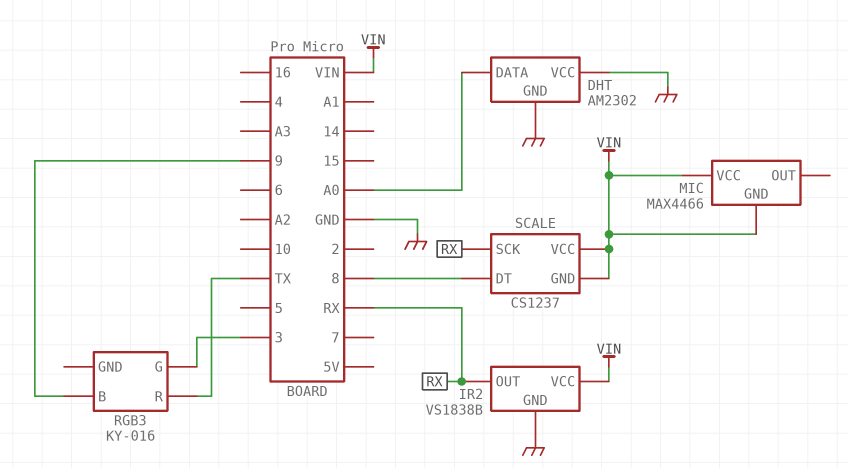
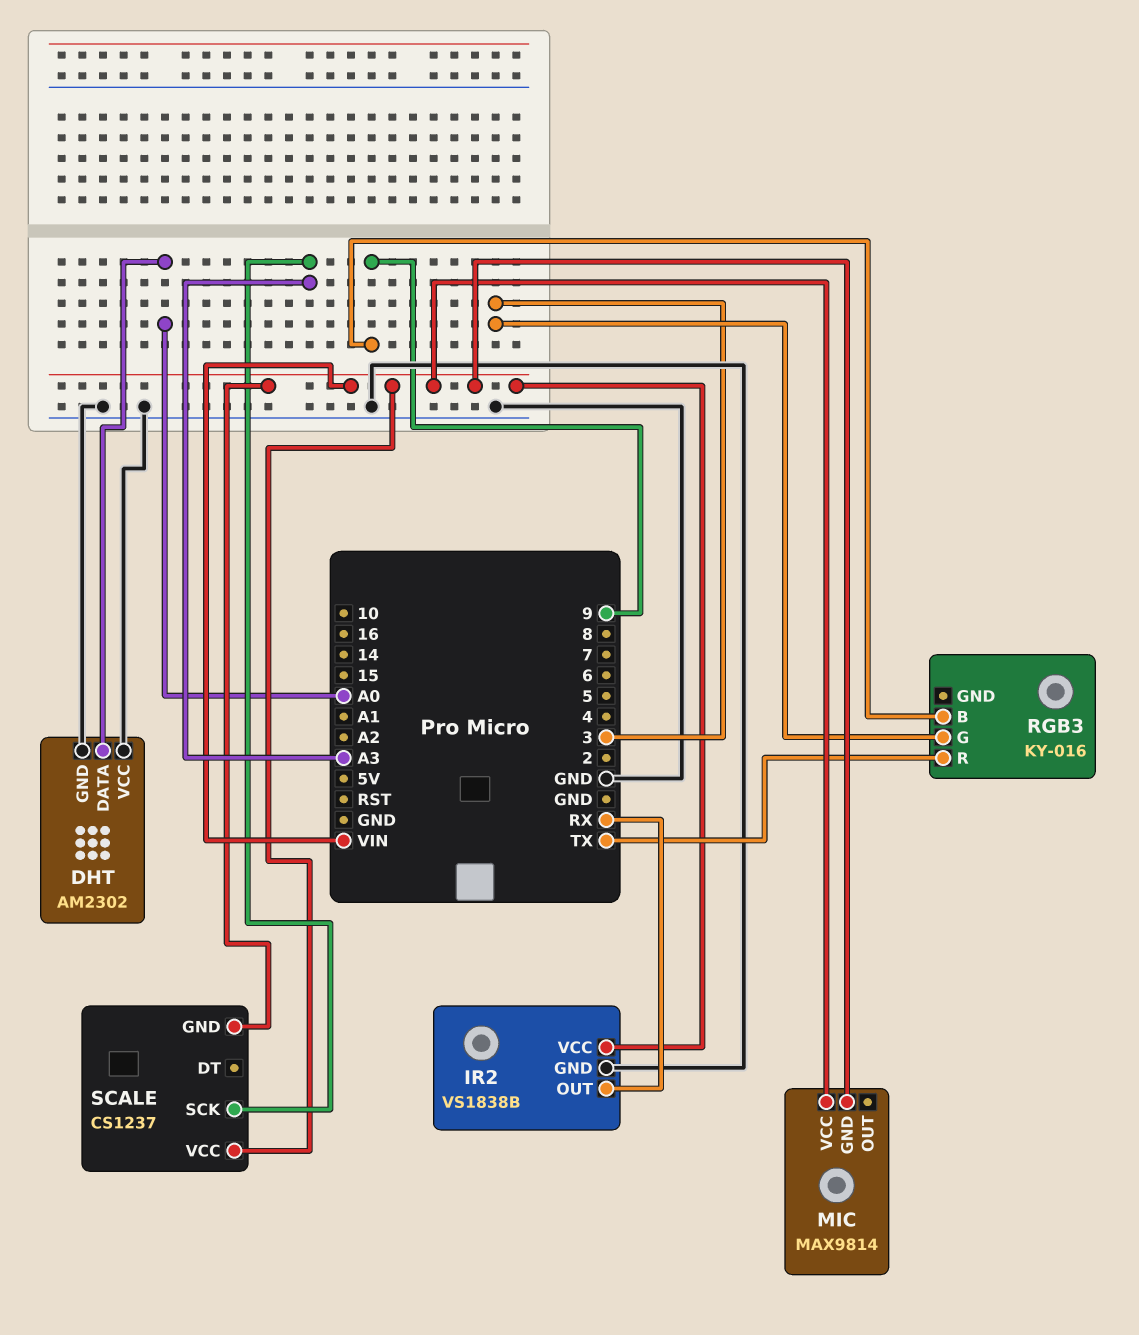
MIC: MAX4466 -> MAX9814
SCALE pin DT: 8 -> none
SCALE pin SCK: RX -> A3

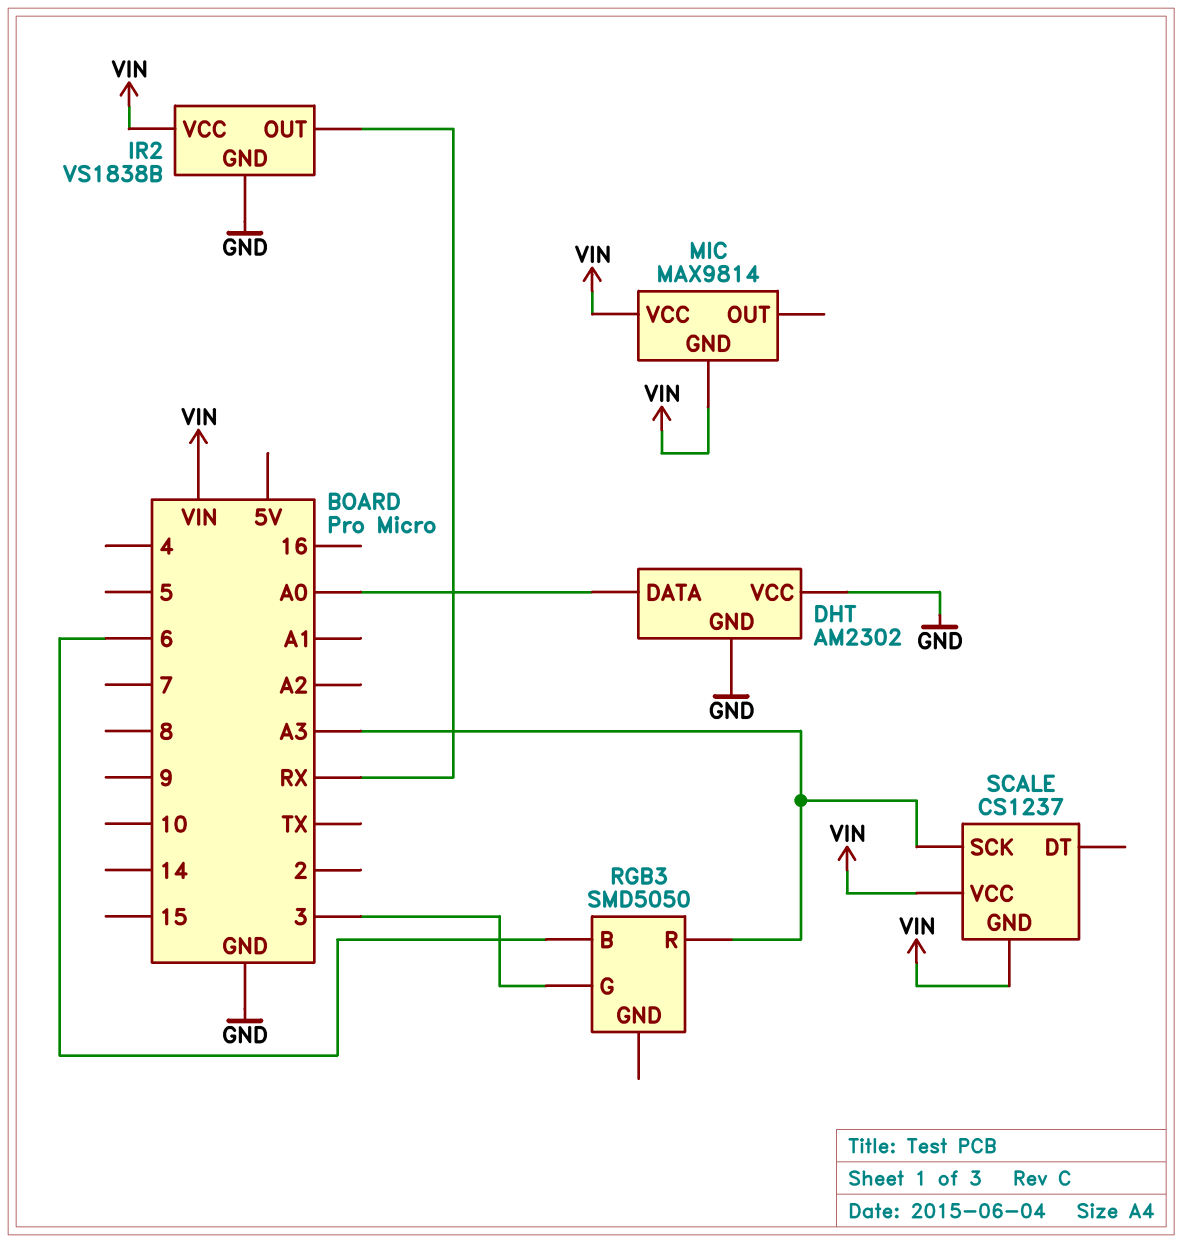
RGB3: KY-016 -> SMD5050
RGB3 pin B: 9 -> 6
RGB3 pin R: TX -> A3

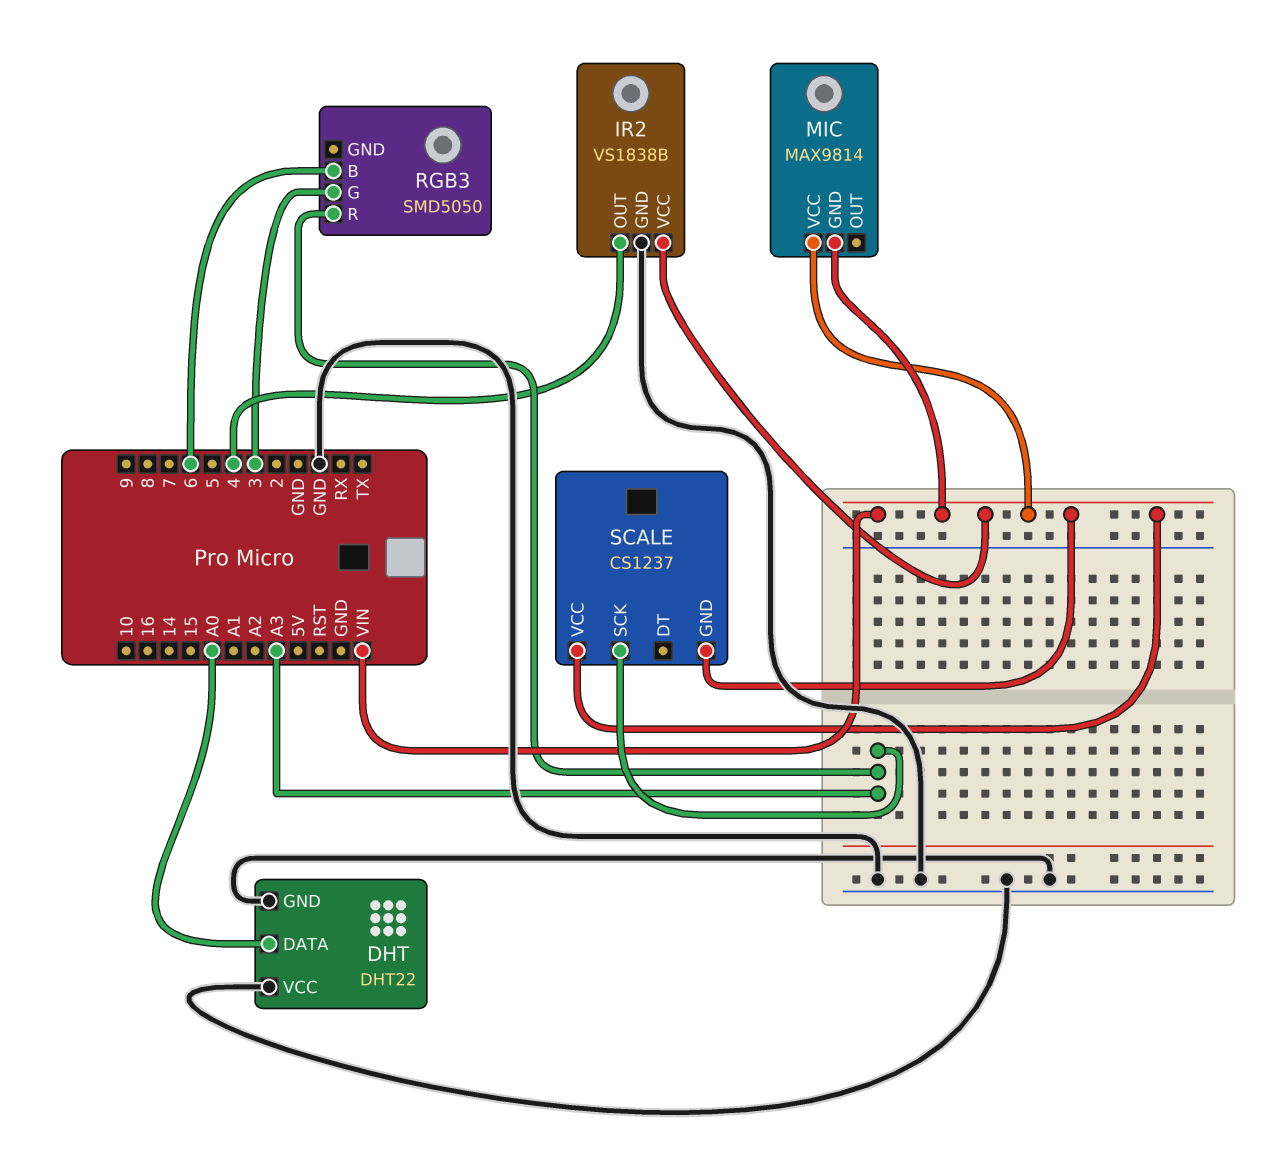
DHT: AM2302 -> DHT22
IR2 pin OUT: RX -> 4

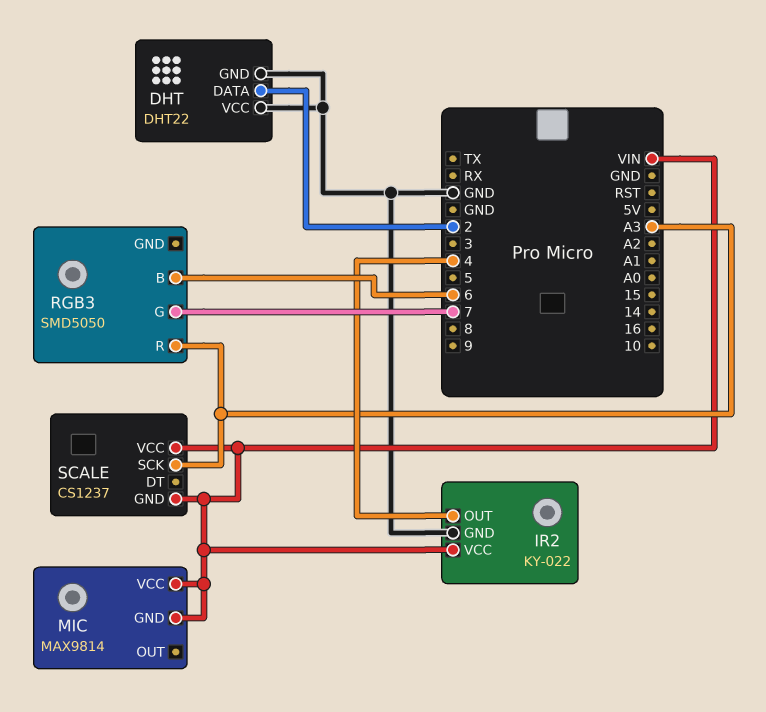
DHT pin DATA: A0 -> 2
IR2: VS1838B -> KY-022
RGB3 pin G: 3 -> 7

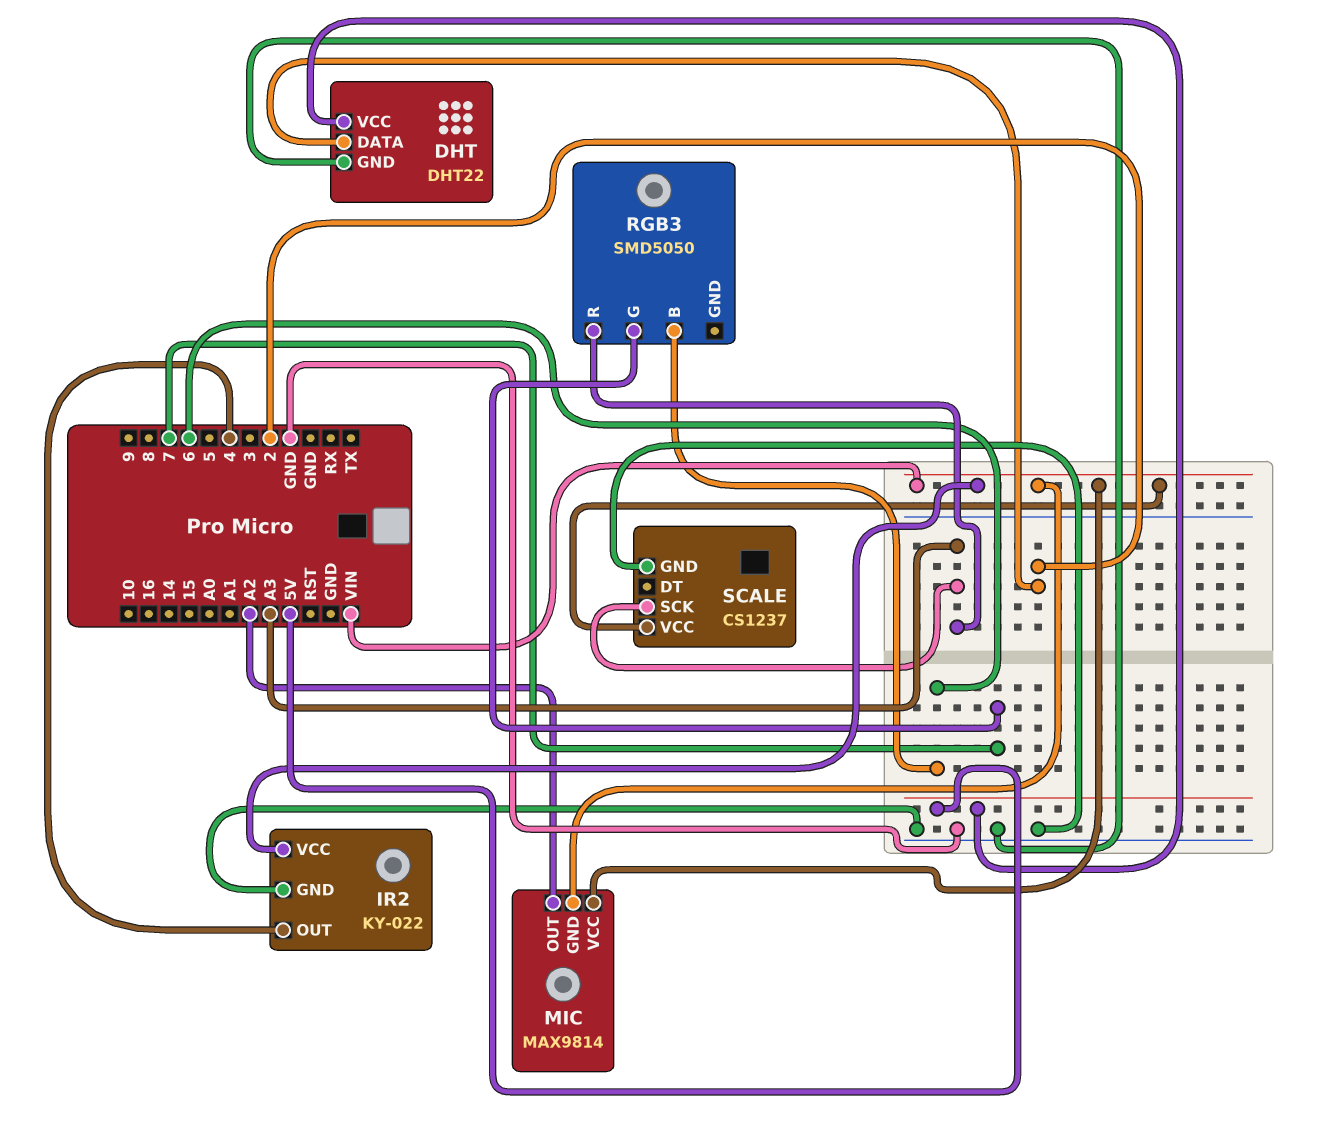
DHT pin VCC: GND -> 5V
MIC pin OUT: none -> A2
SCALE pin GND: VIN -> GND

